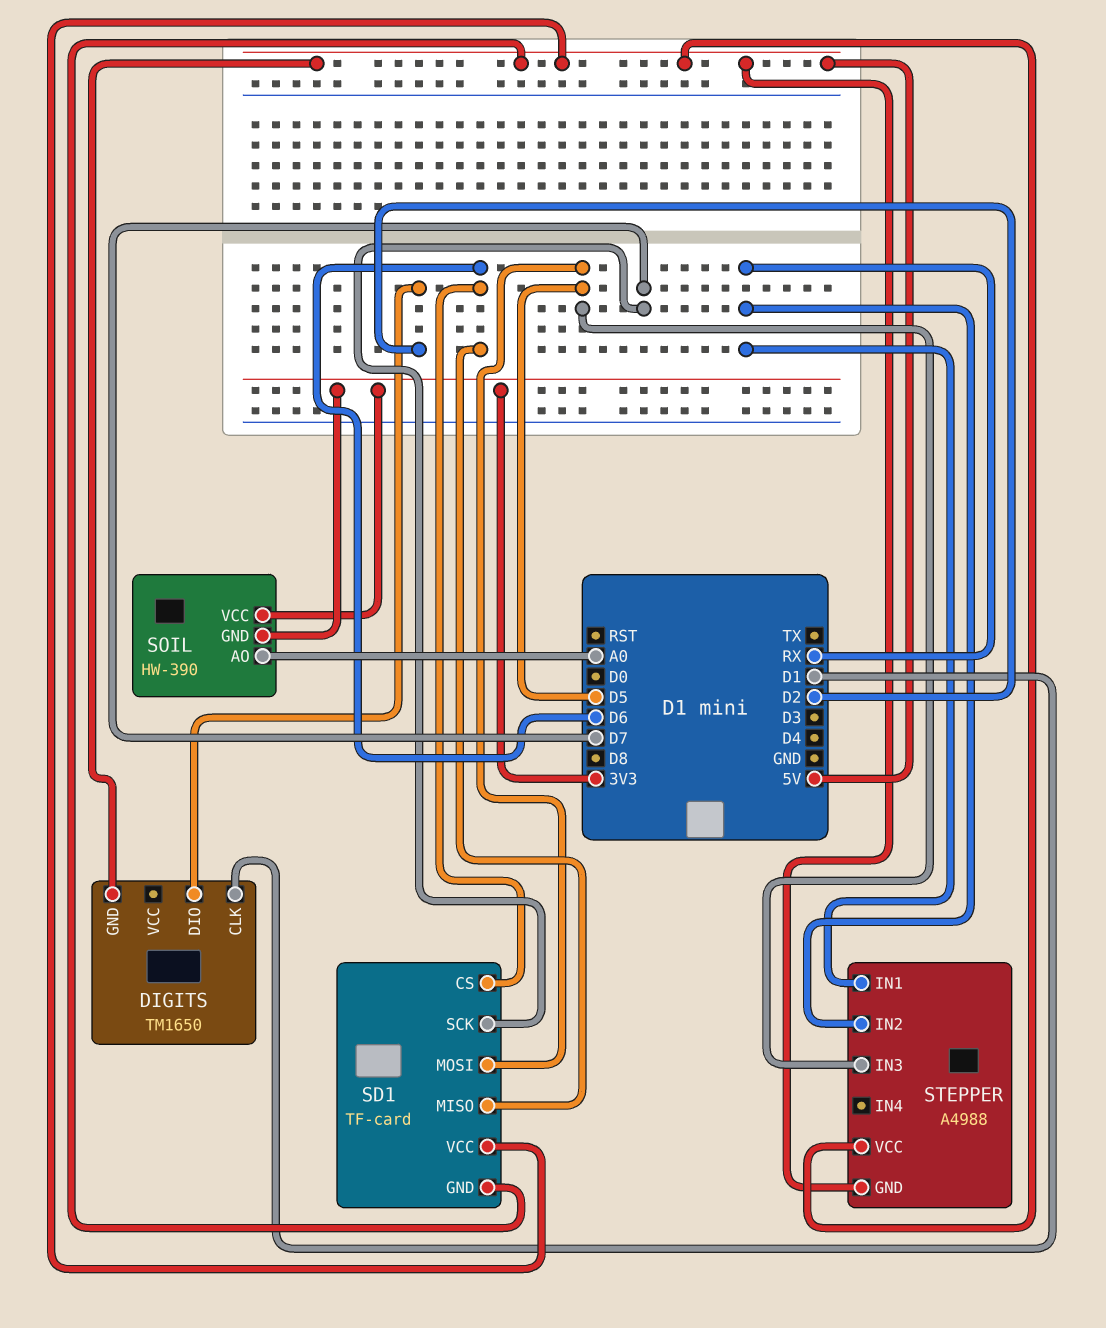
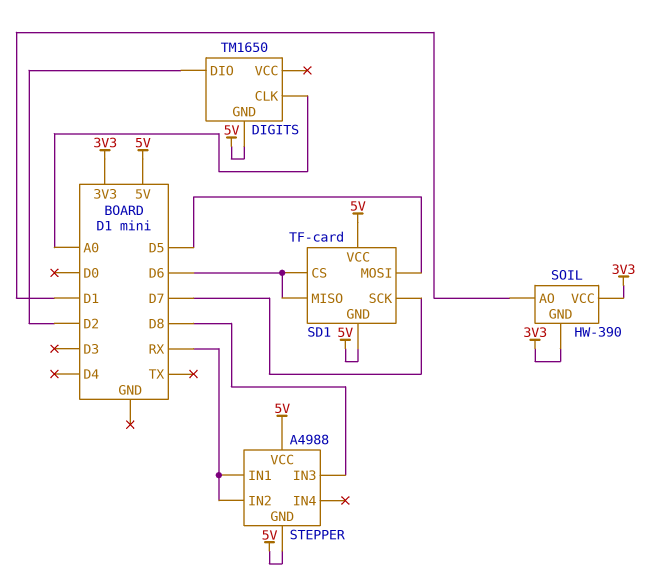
DIGITS pin CLK: D1 -> A0
SOIL pin AO: A0 -> D1
STEPPER pin IN3: D5 -> D8

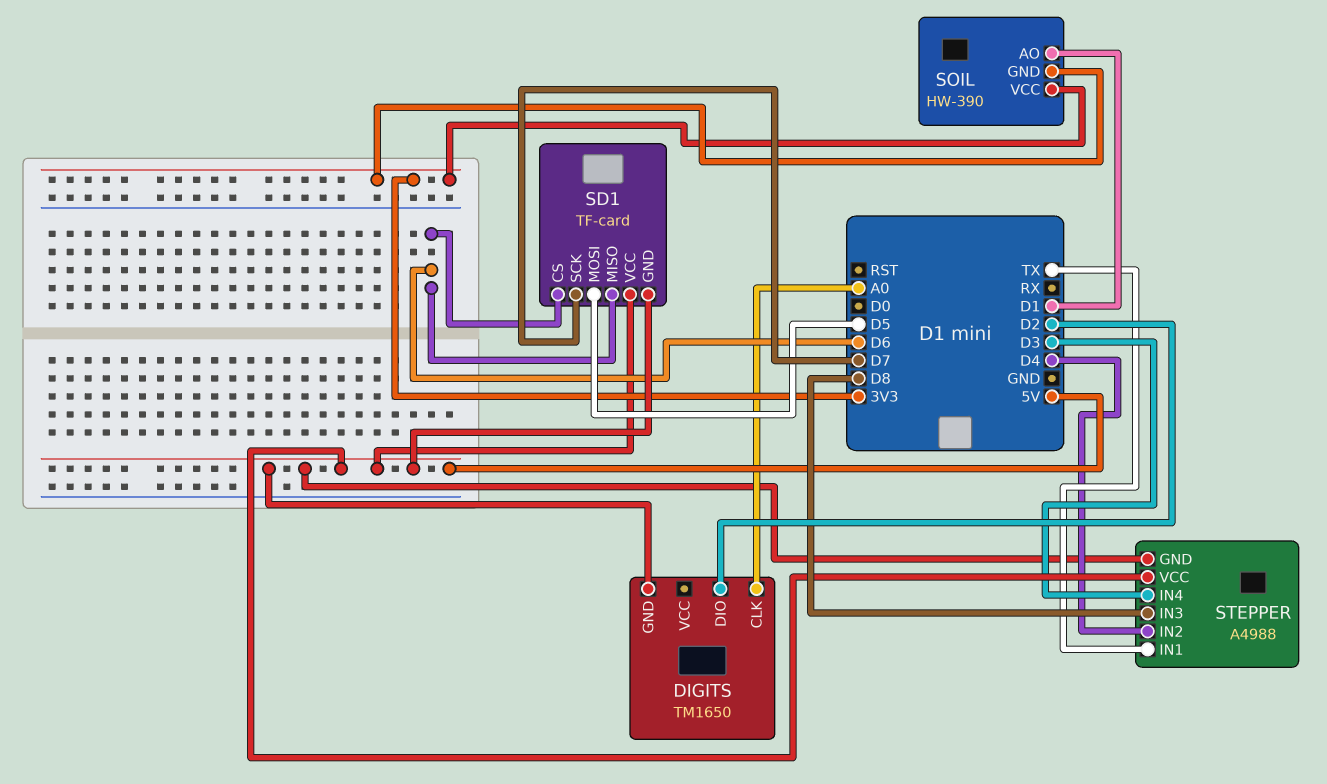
STEPPER pin IN1: RX -> TX
STEPPER pin IN2: RX -> D4
STEPPER pin IN4: none -> D3

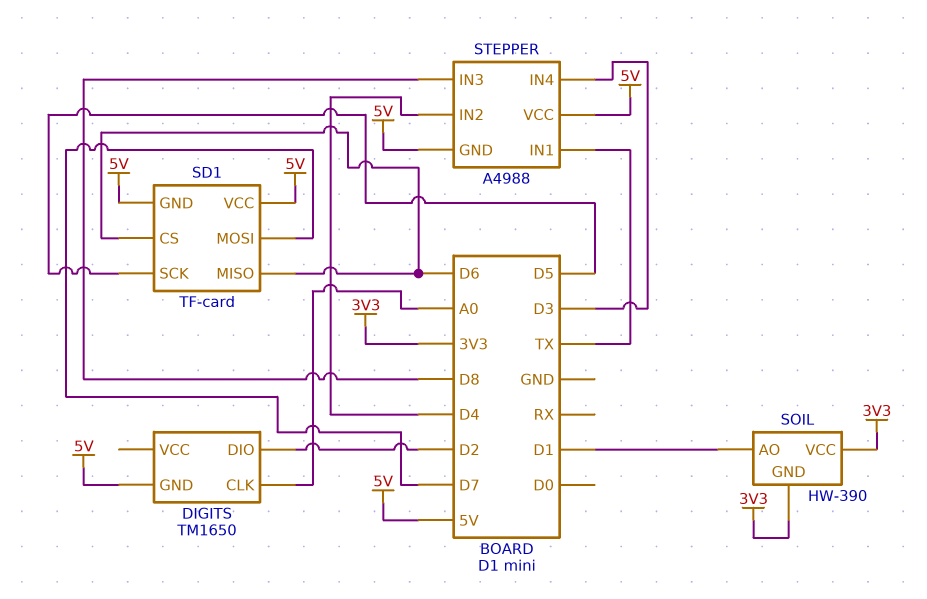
SD1 pin MOSI: D5 -> D7
SD1 pin SCK: D7 -> D5

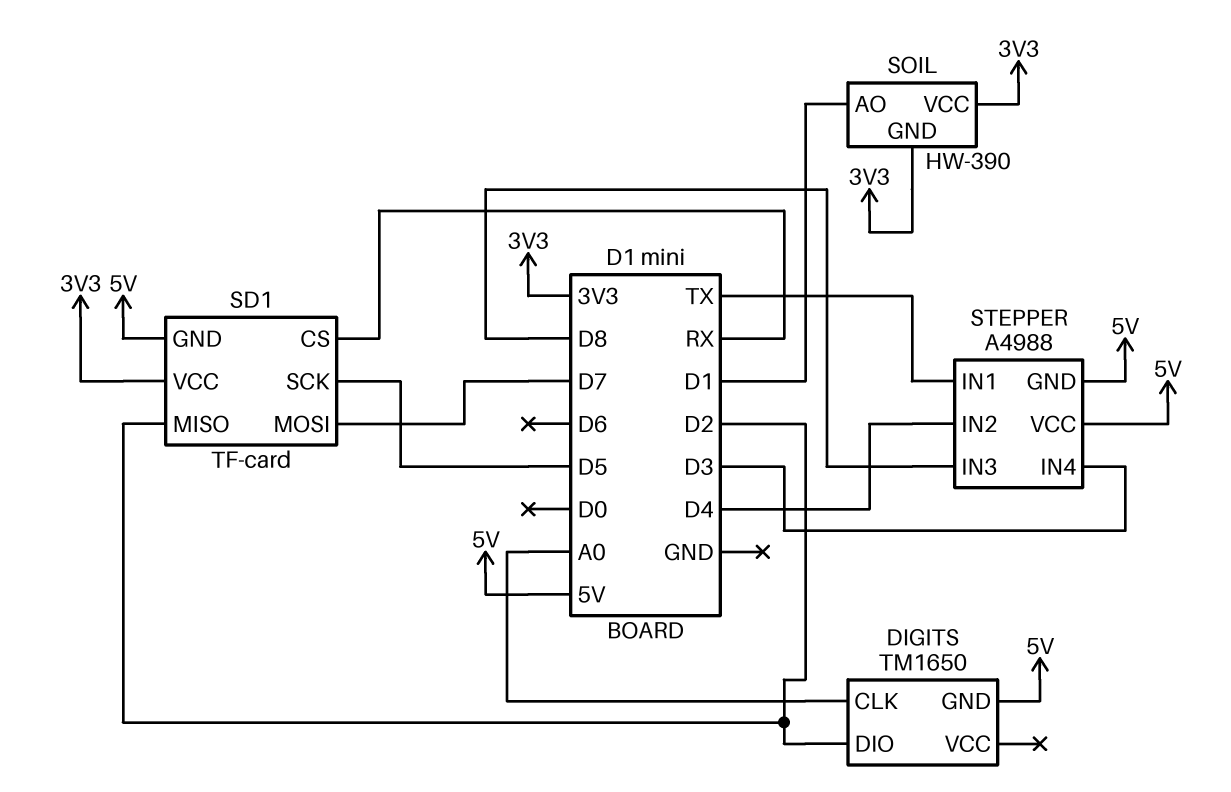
SD1 pin CS: D6 -> RX
SD1 pin MISO: D6 -> D2
SD1 pin VCC: 5V -> 3V3

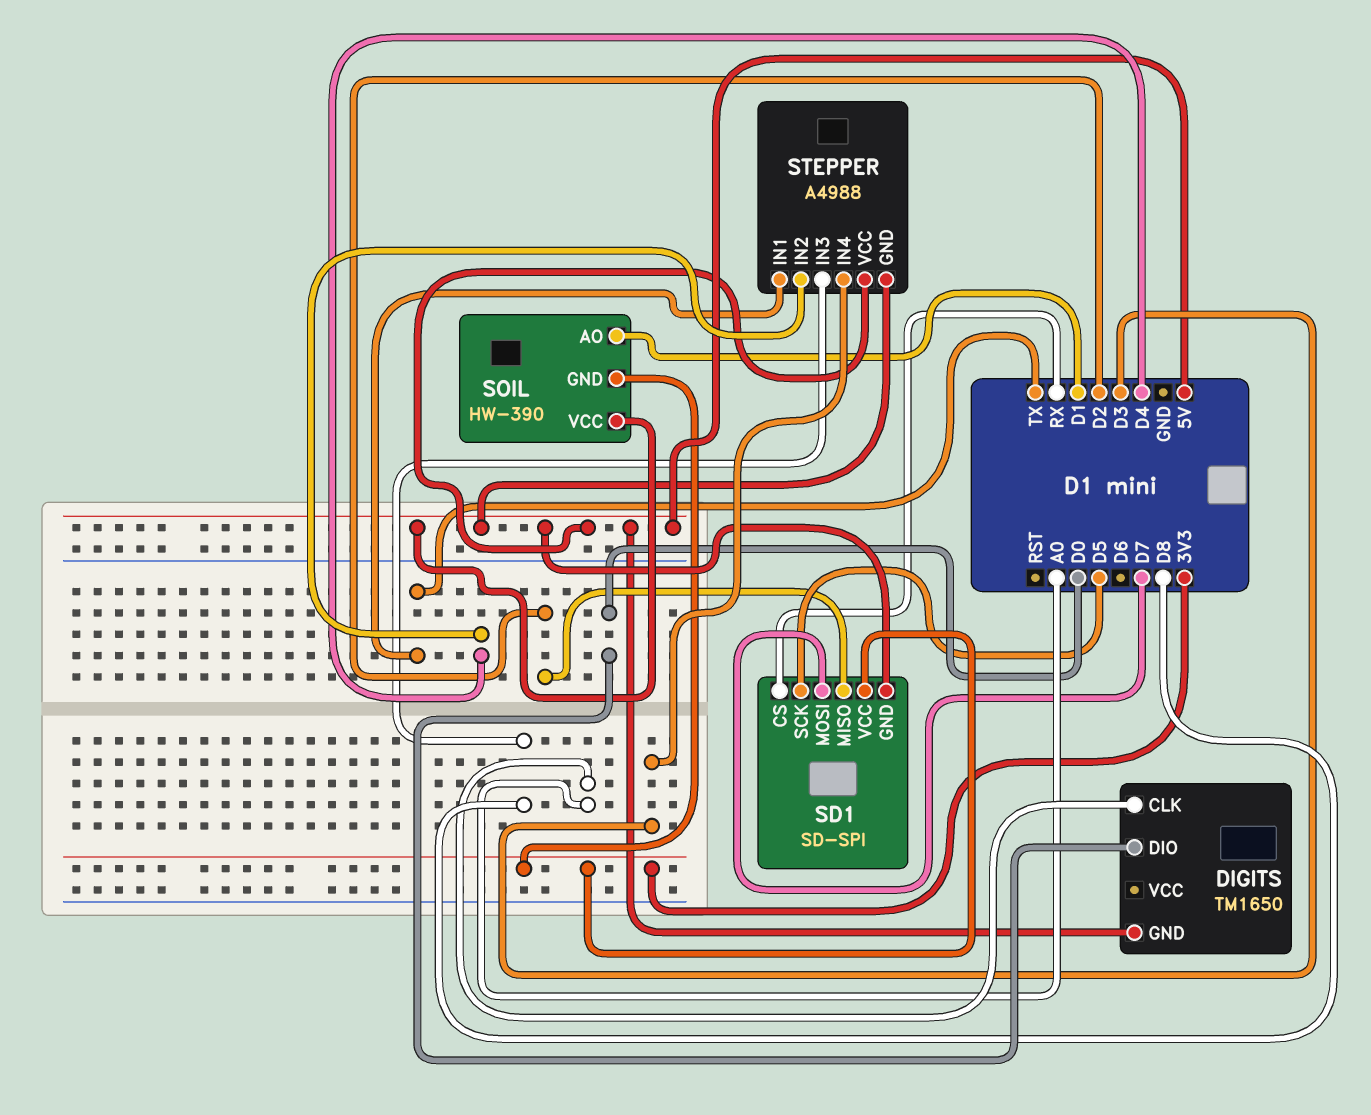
DIGITS pin DIO: D2 -> D0
SD1: TF-card -> SD-SPI
SOIL pin VCC: 3V3 -> 5V

